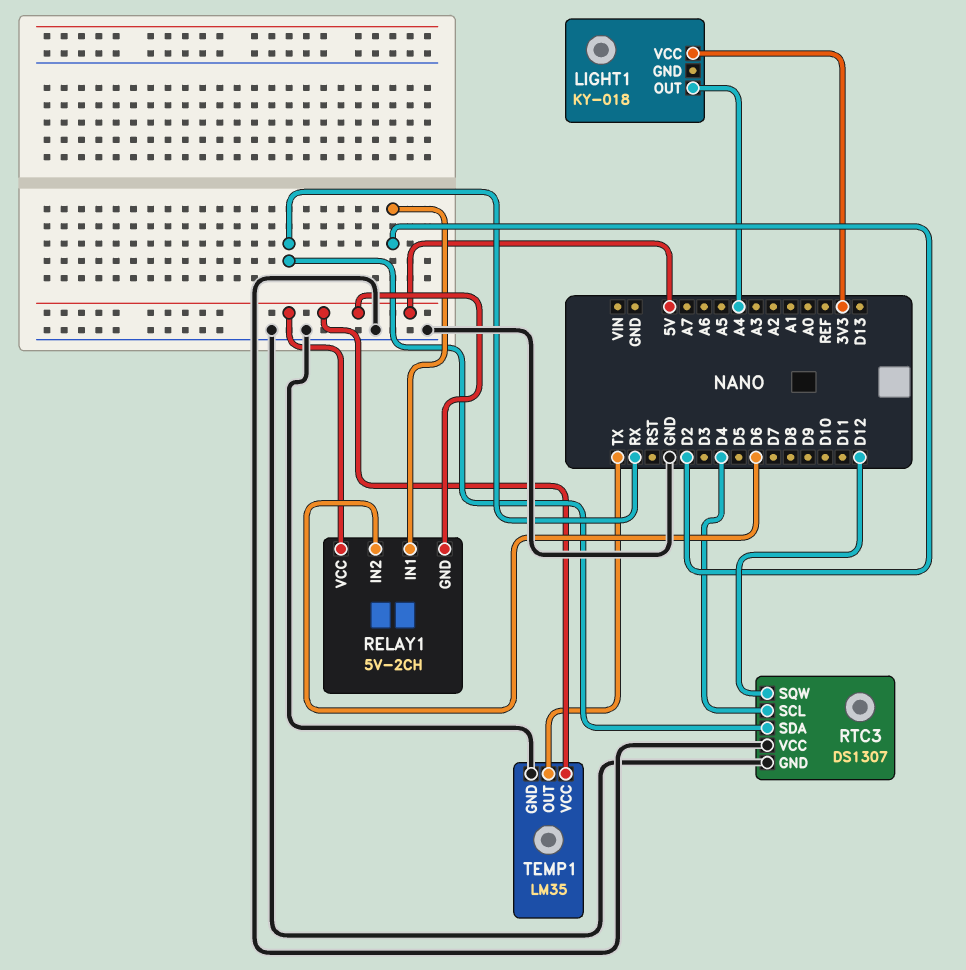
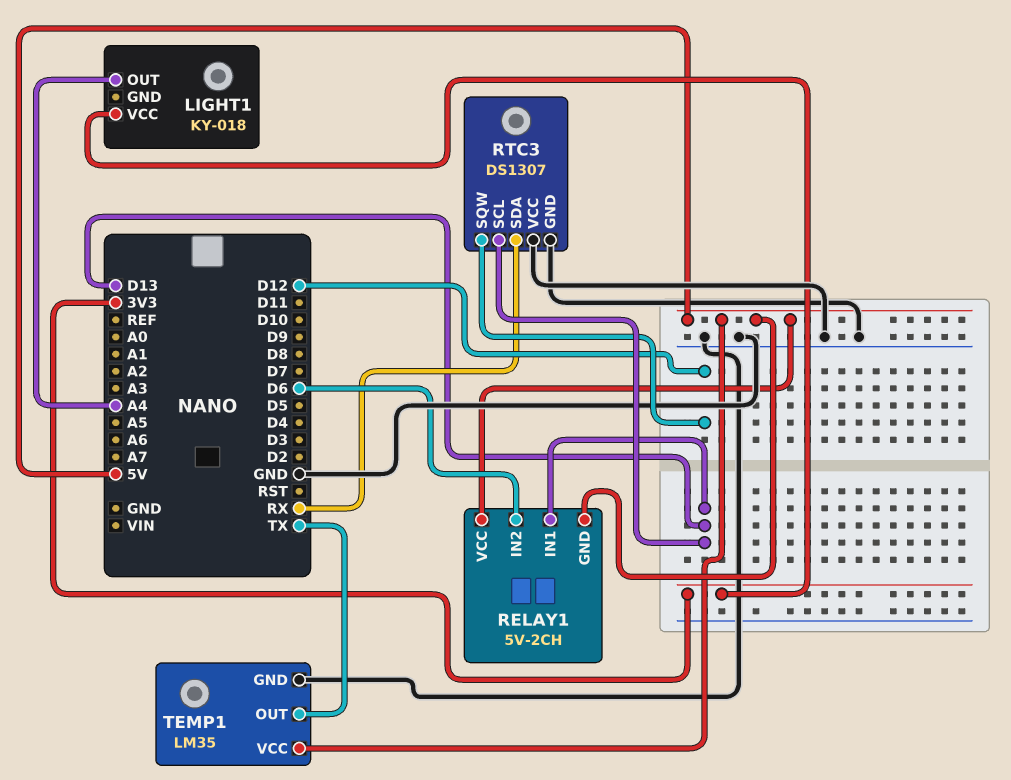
RELAY1 pin IN1: D2 -> D13
RTC3 pin SCL: D4 -> D13

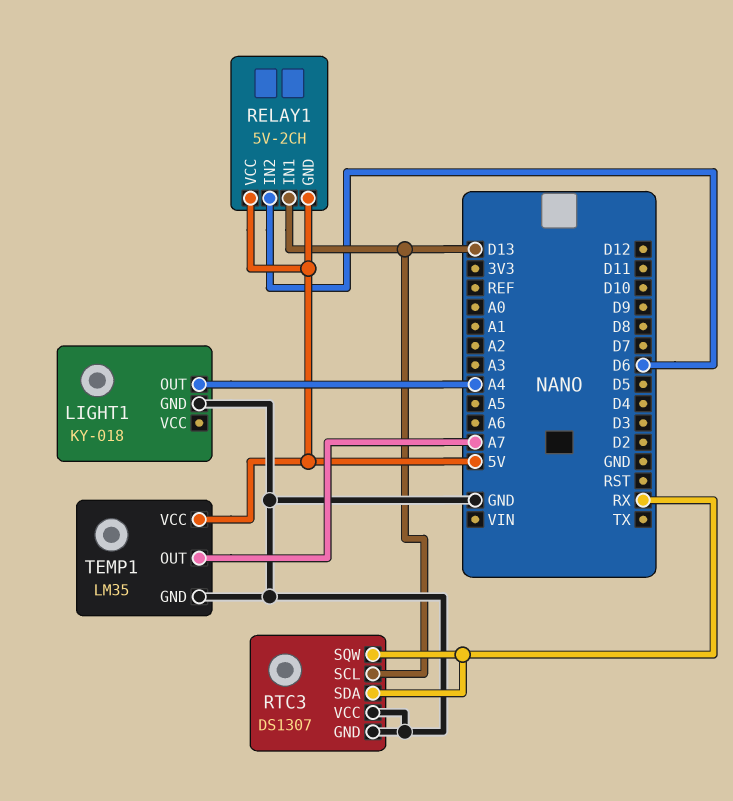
LIGHT1 pin GND: none -> GND
LIGHT1 pin VCC: 3V3 -> none
RTC3 pin SQW: D12 -> RX
TEMP1 pin OUT: TX -> A7

